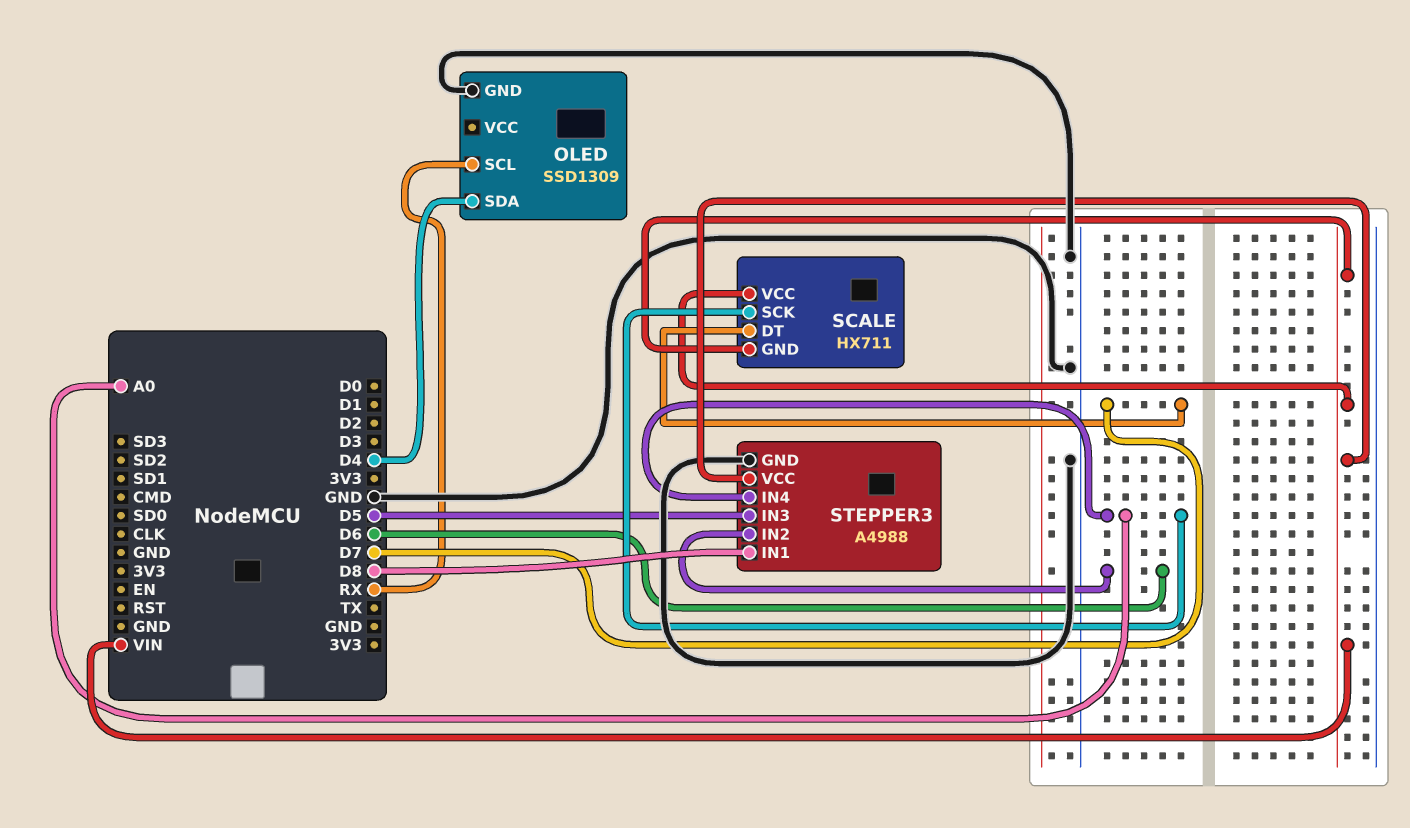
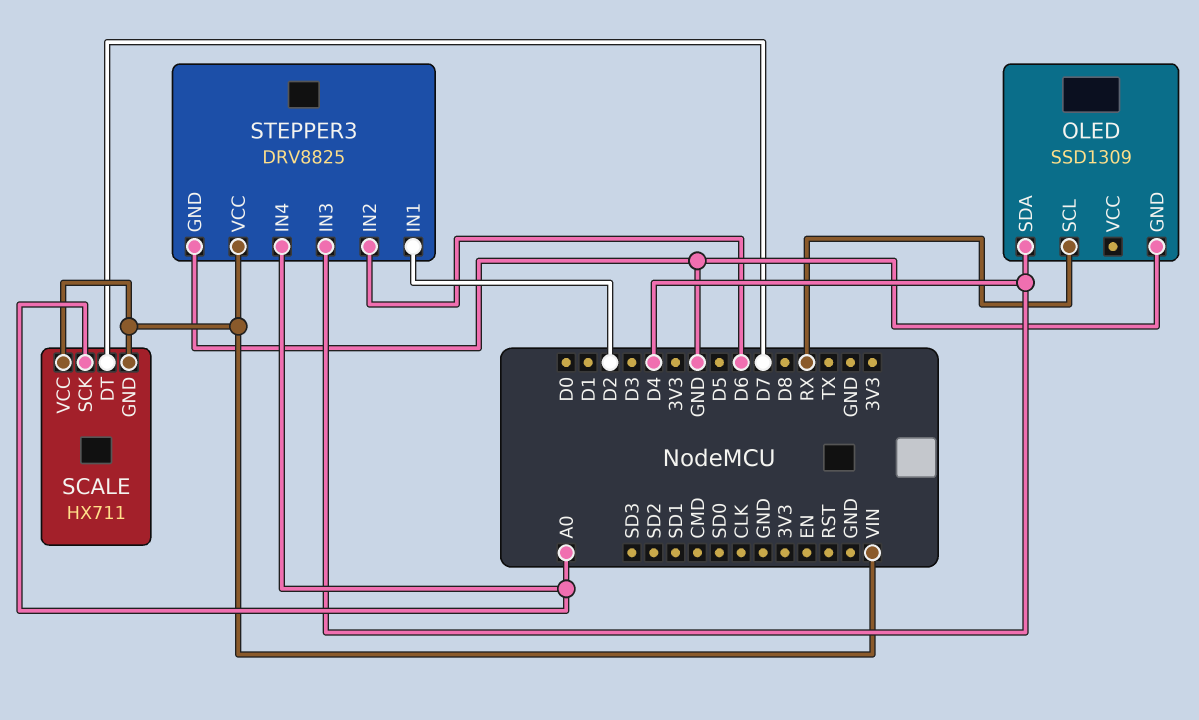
STEPPER3: A4988 -> DRV8825
STEPPER3 pin IN1: D8 -> D2
STEPPER3 pin IN3: D5 -> D4

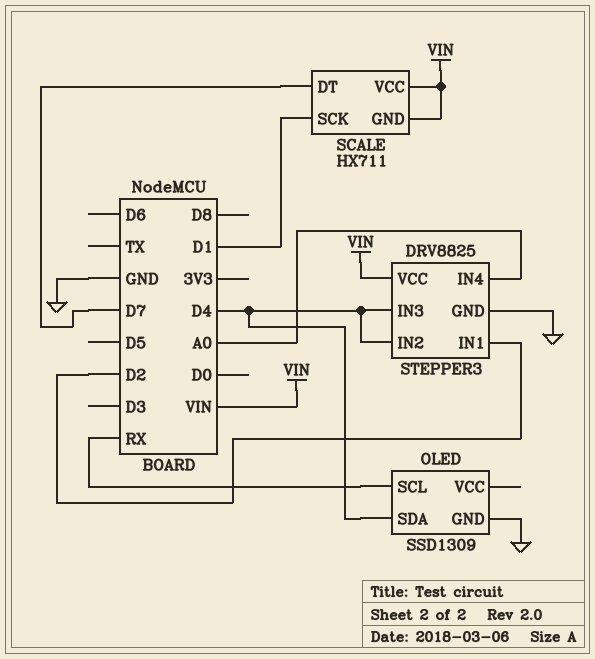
SCALE pin SCK: A0 -> D1
STEPPER3 pin IN2: D6 -> D4

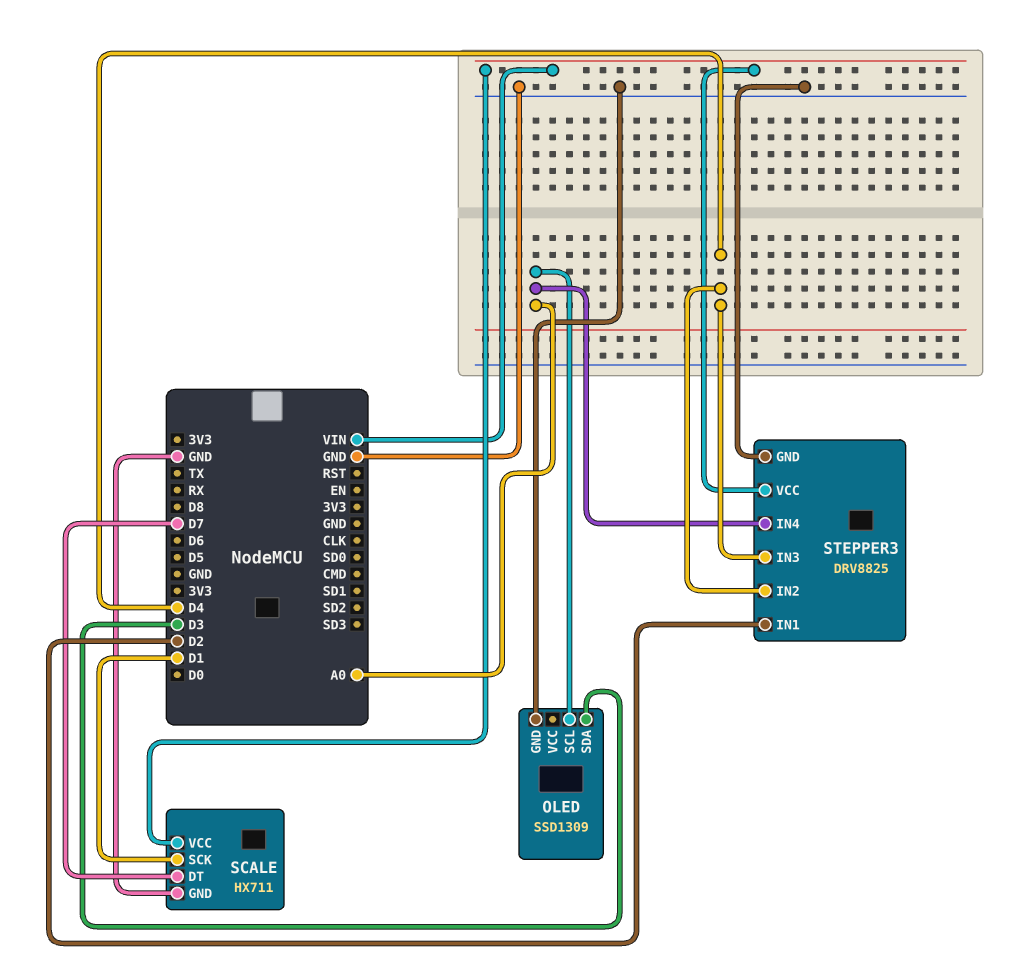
OLED pin SCL: RX -> A0
OLED pin SDA: D4 -> D3
SCALE pin GND: VIN -> GND

